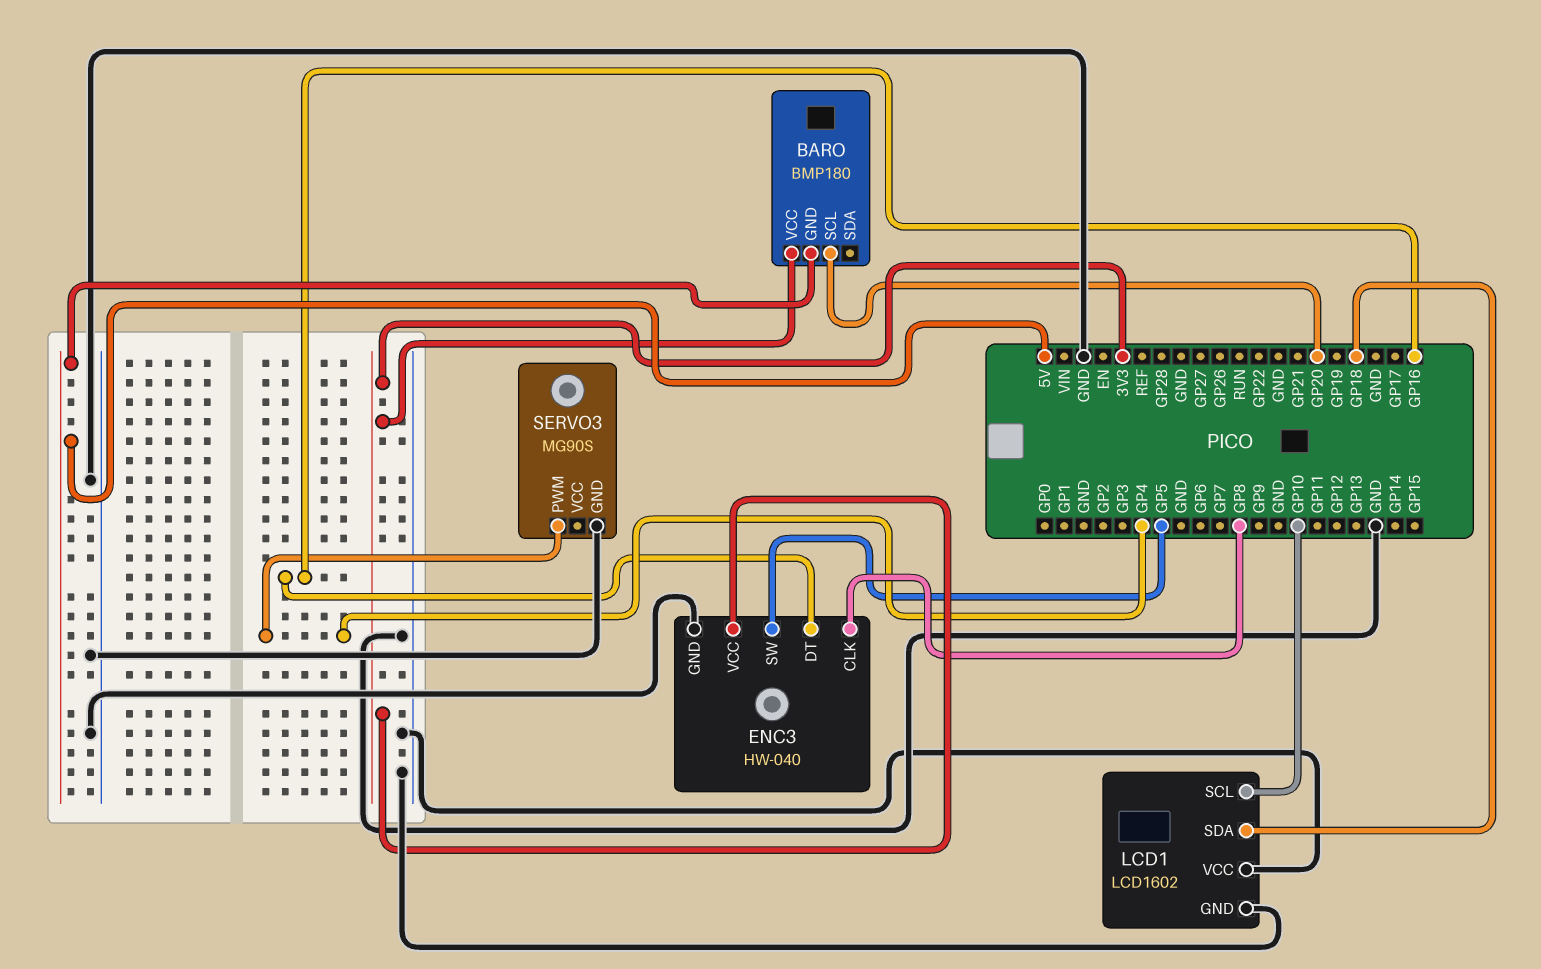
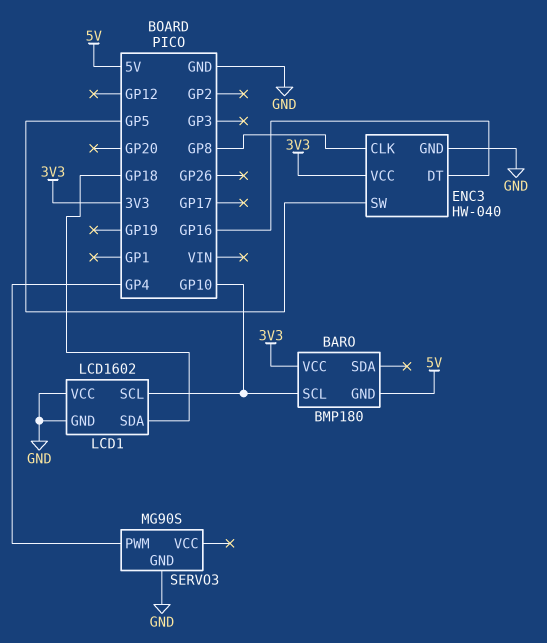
BARO pin SCL: GP20 -> GP10

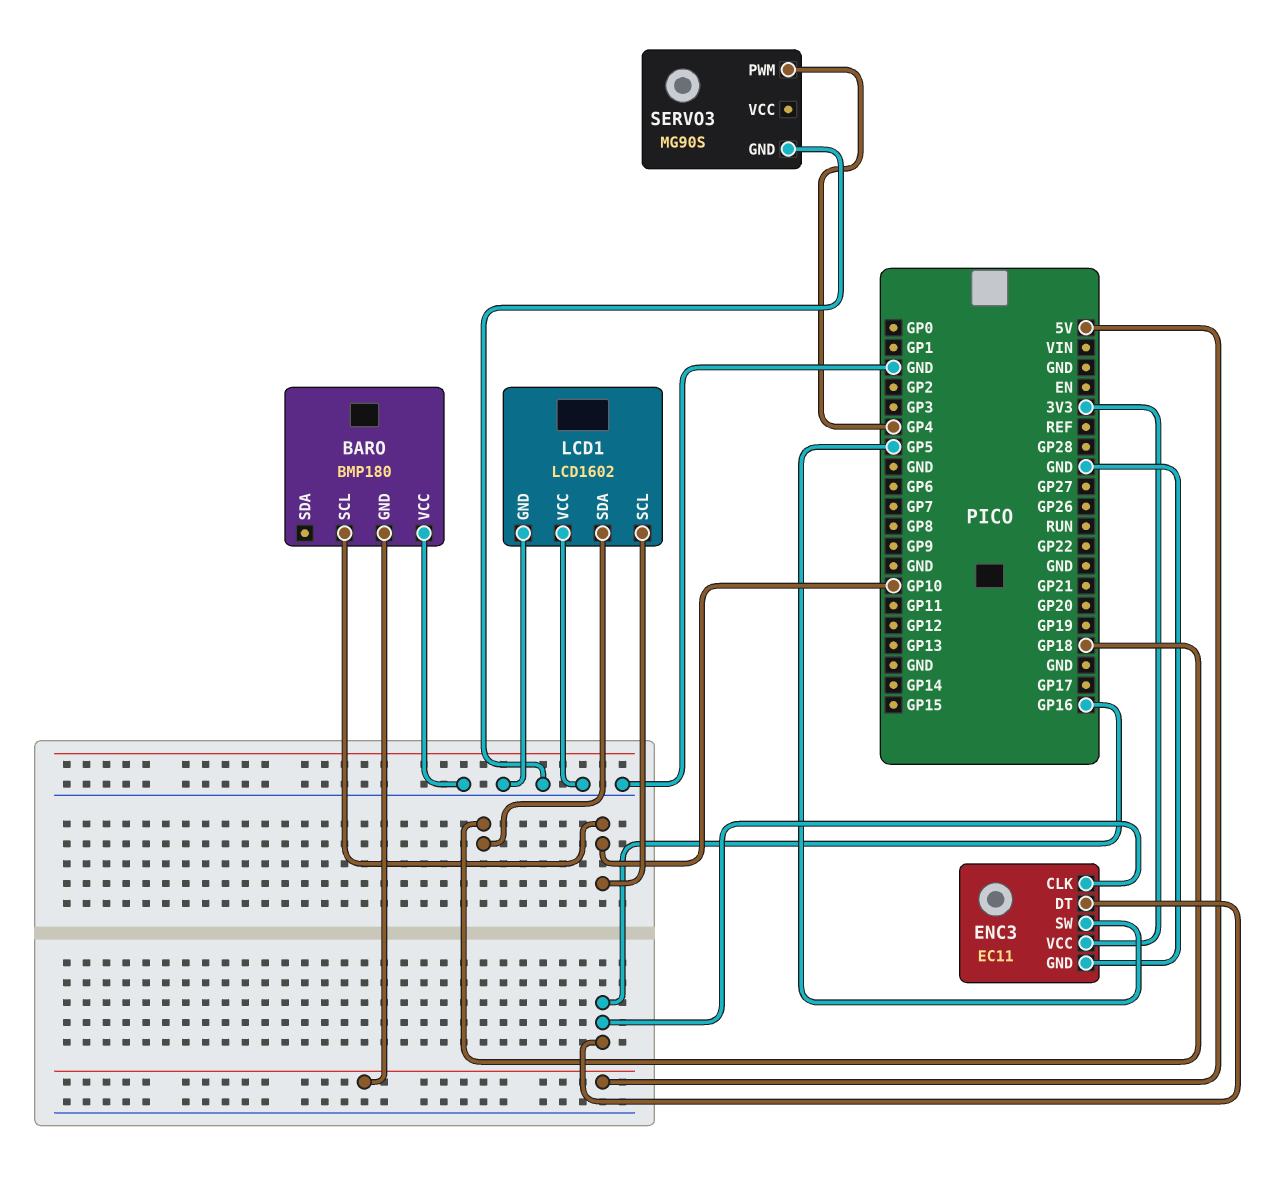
BARO pin VCC: 3V3 -> GND
ENC3: HW-040 -> EC11
ENC3 pin CLK: GP8 -> GP16

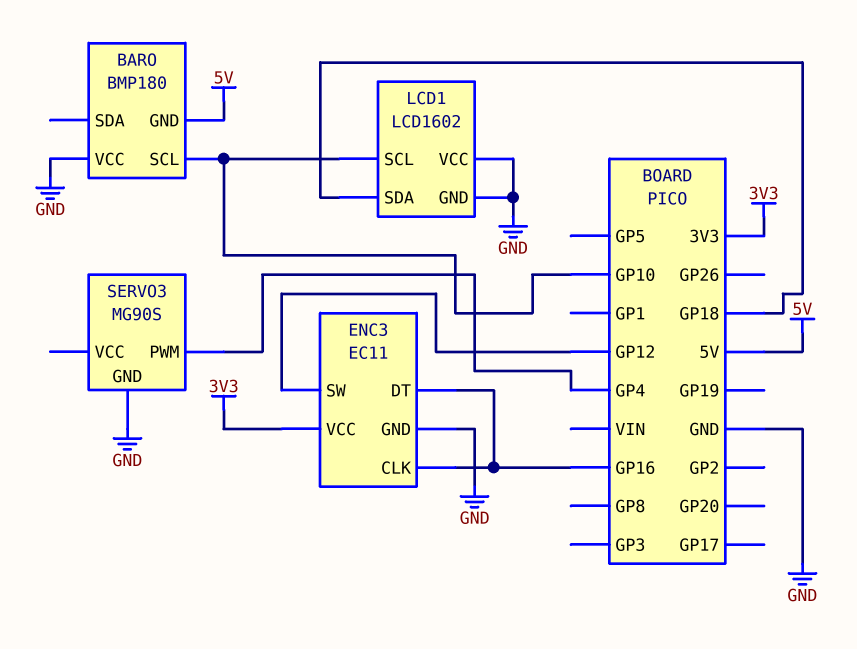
ENC3 pin SW: GP5 -> GP12

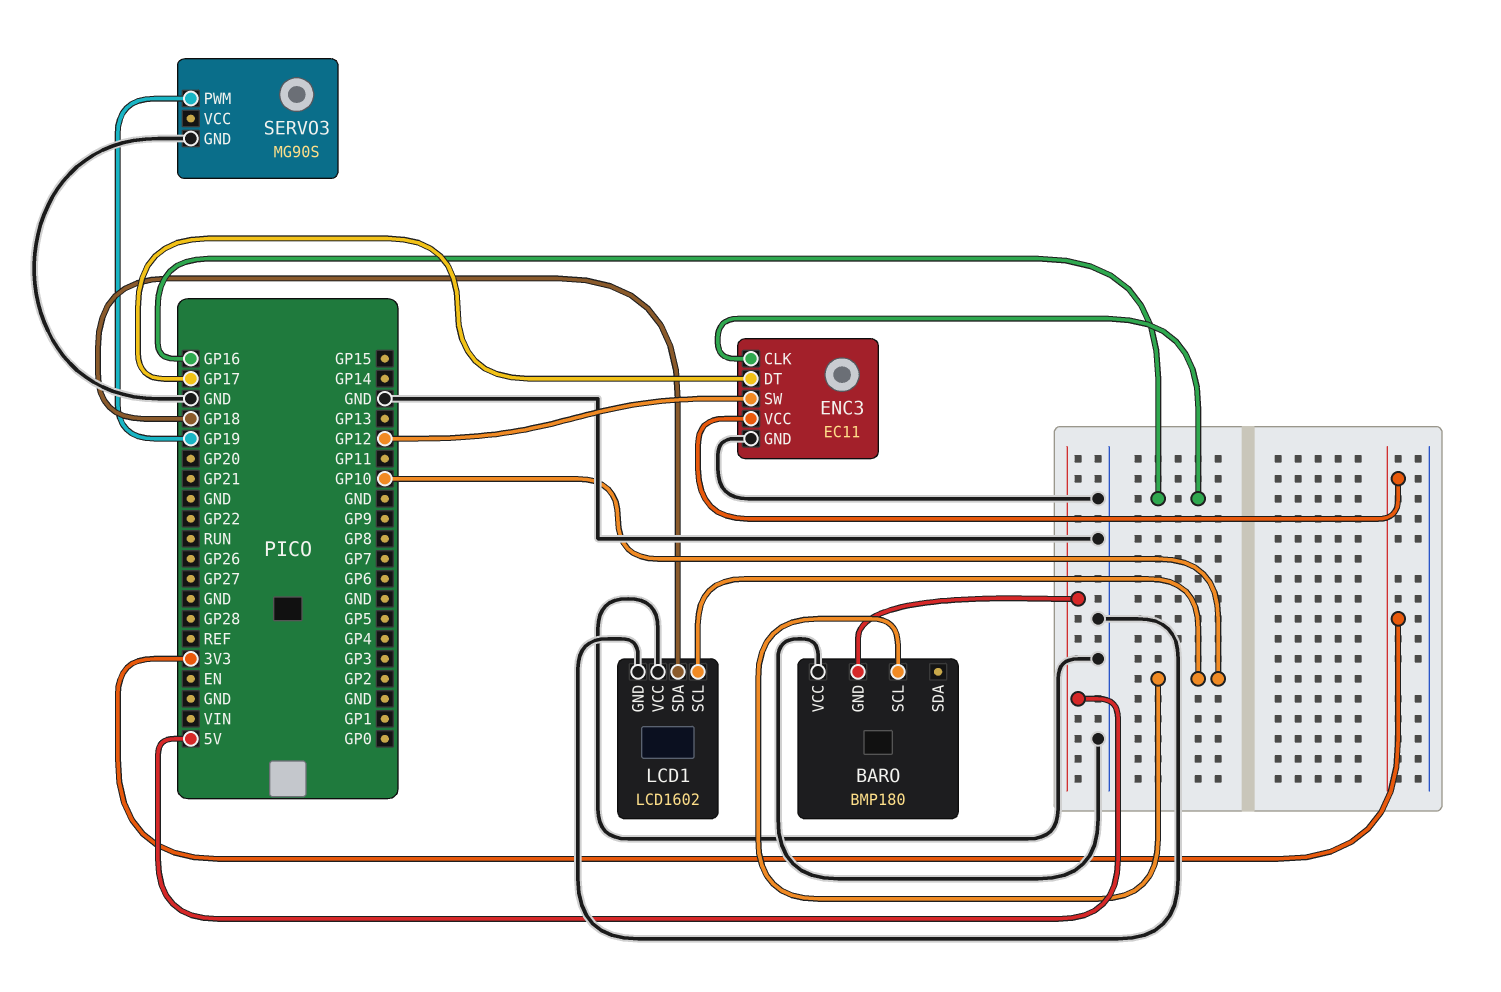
ENC3 pin DT: GP16 -> GP17
SERVO3 pin PWM: GP4 -> GP19

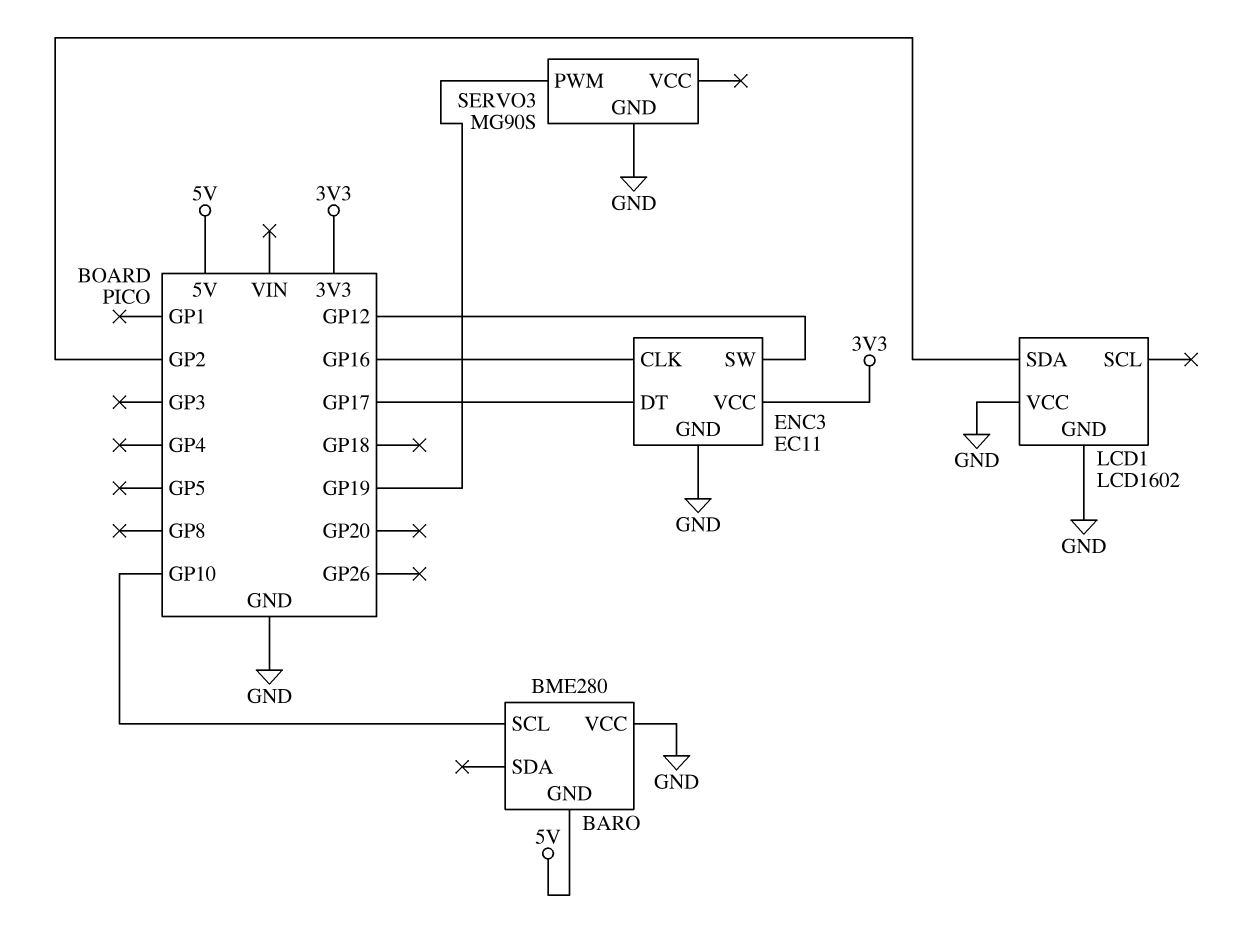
BARO: BMP180 -> BME280
LCD1 pin SCL: GP10 -> none
LCD1 pin SDA: GP18 -> GP2

